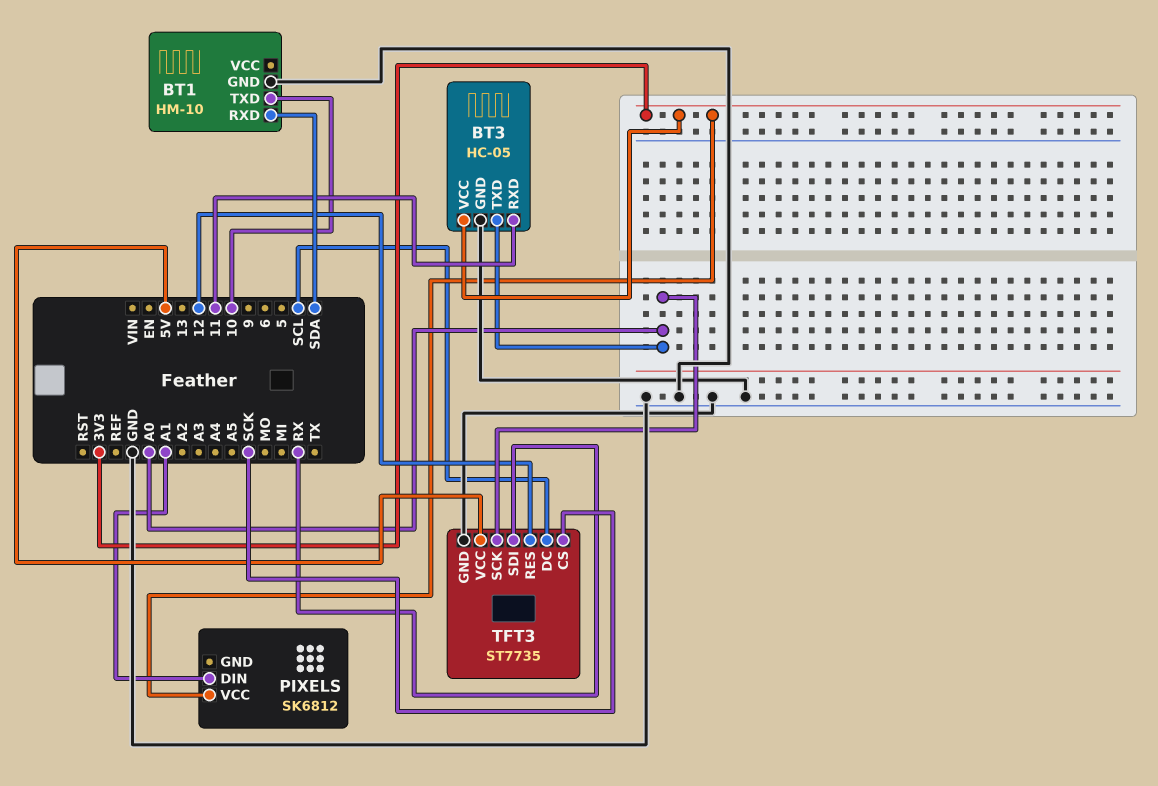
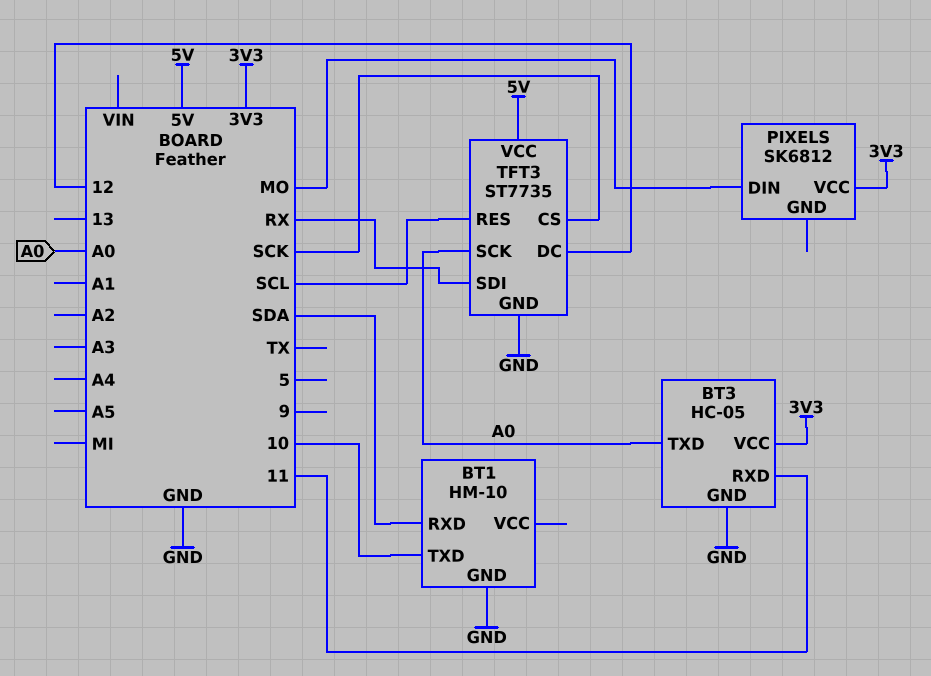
PIXELS pin DIN: A1 -> MO
TFT3 pin DC: SCL -> 12
TFT3 pin RES: 12 -> SCL

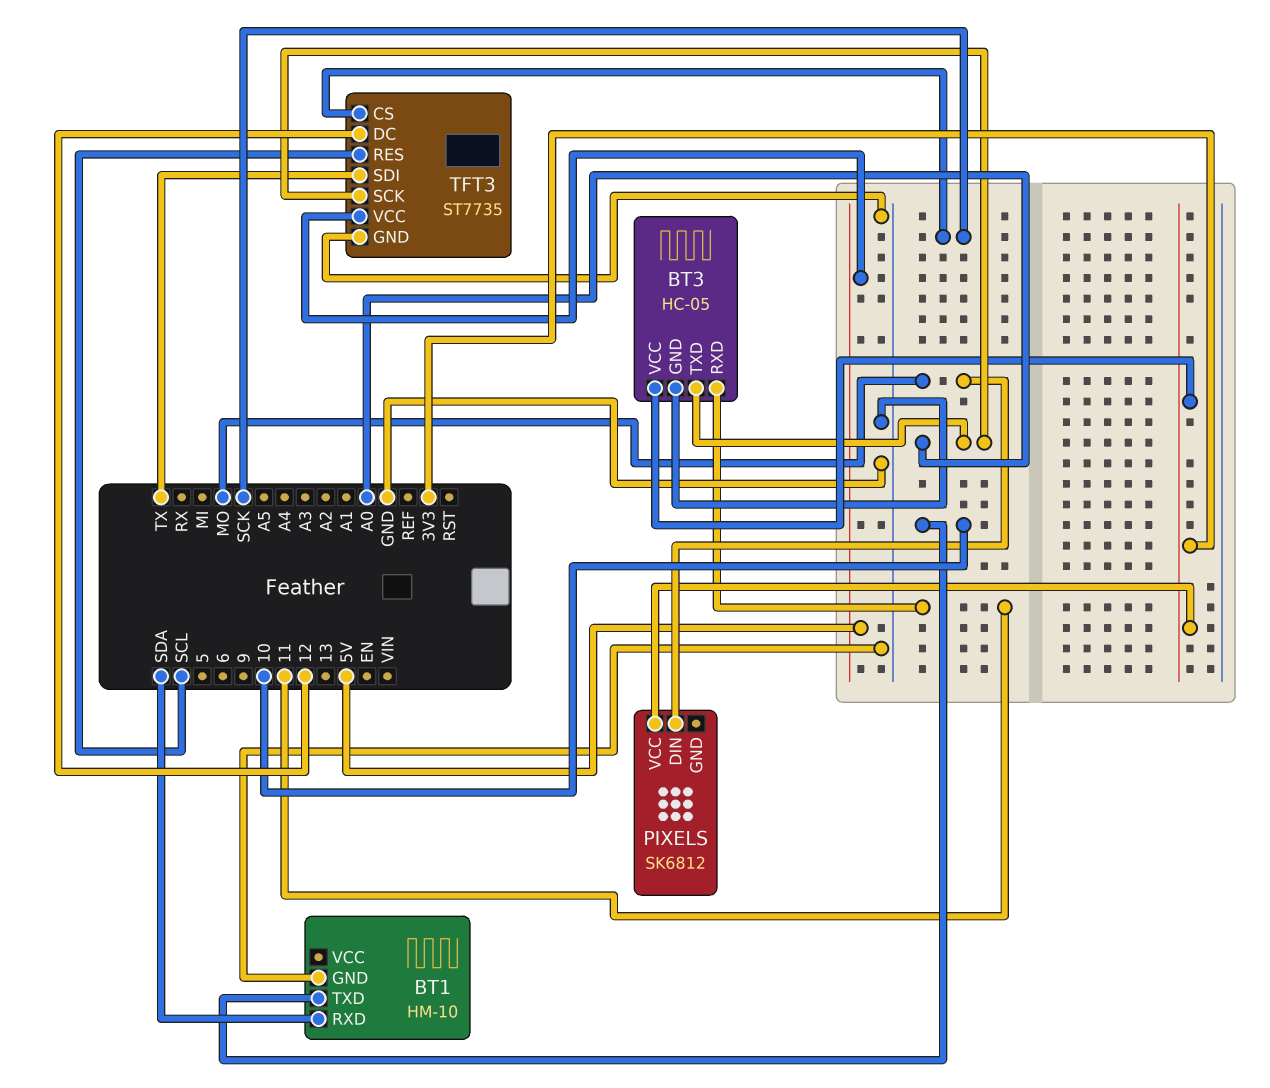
TFT3 pin SDI: RX -> TX

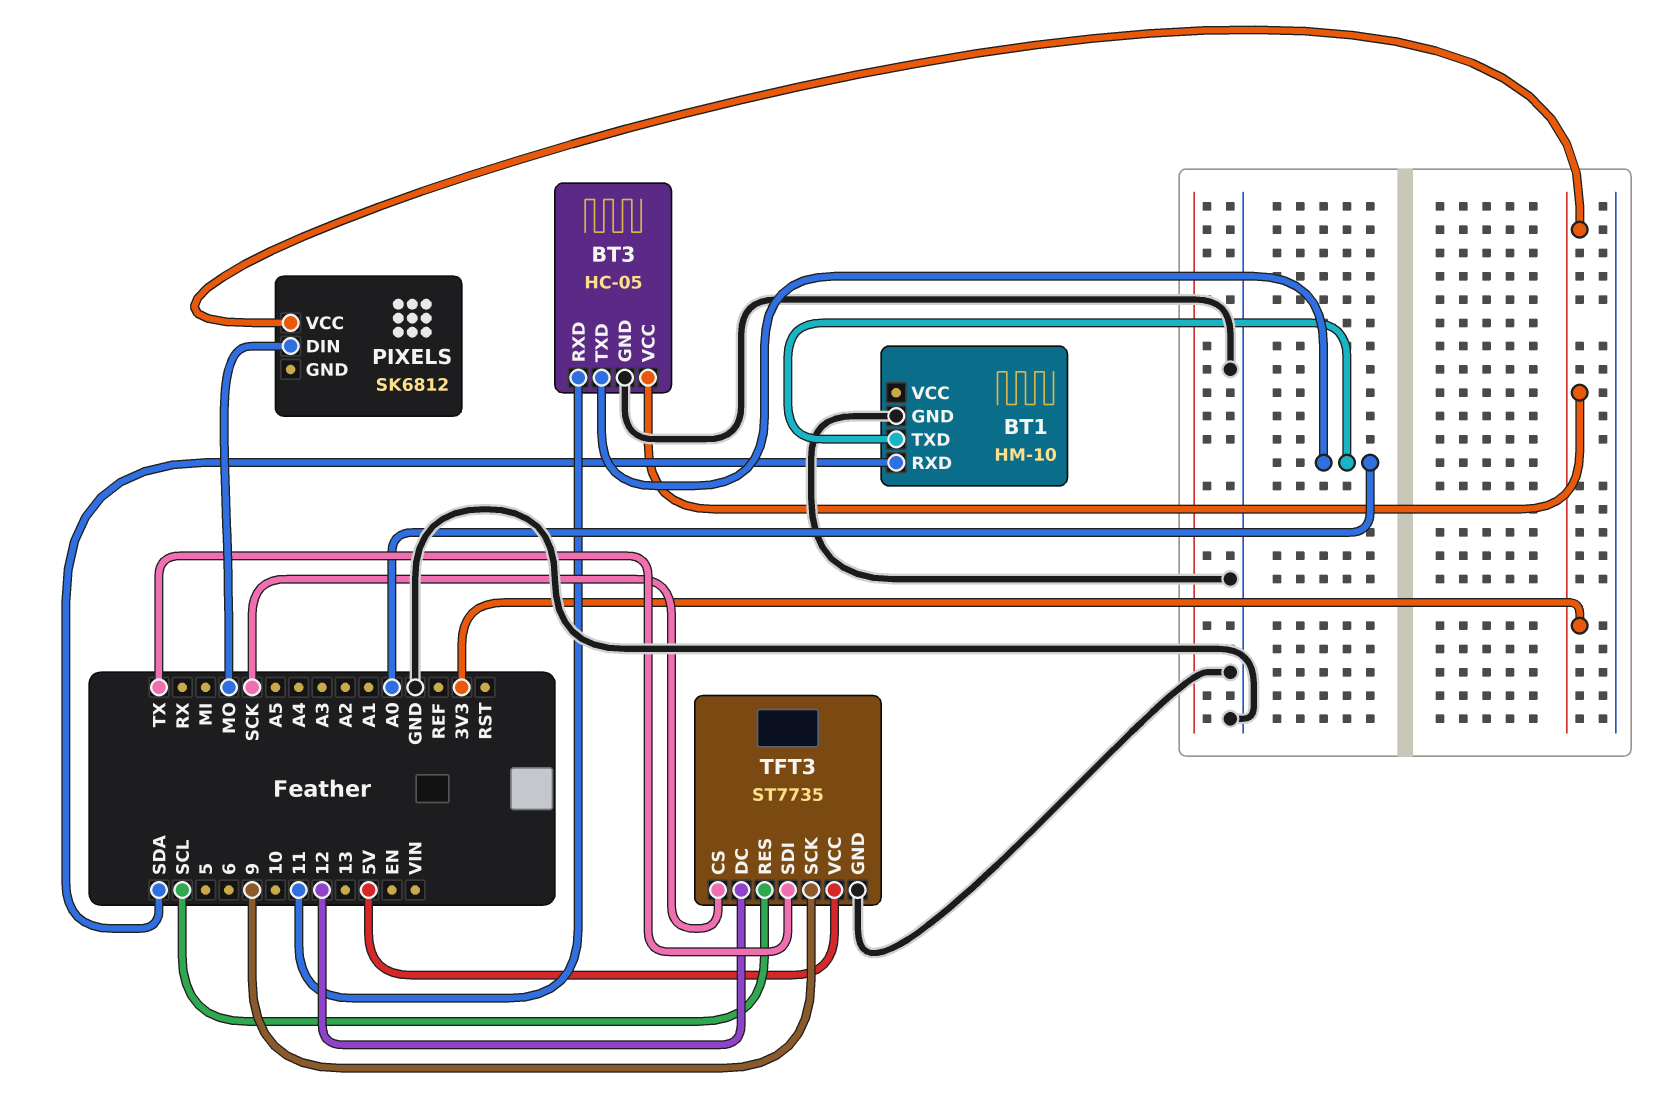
BT1 pin TXD: 10 -> A0
TFT3 pin SCK: A0 -> 9

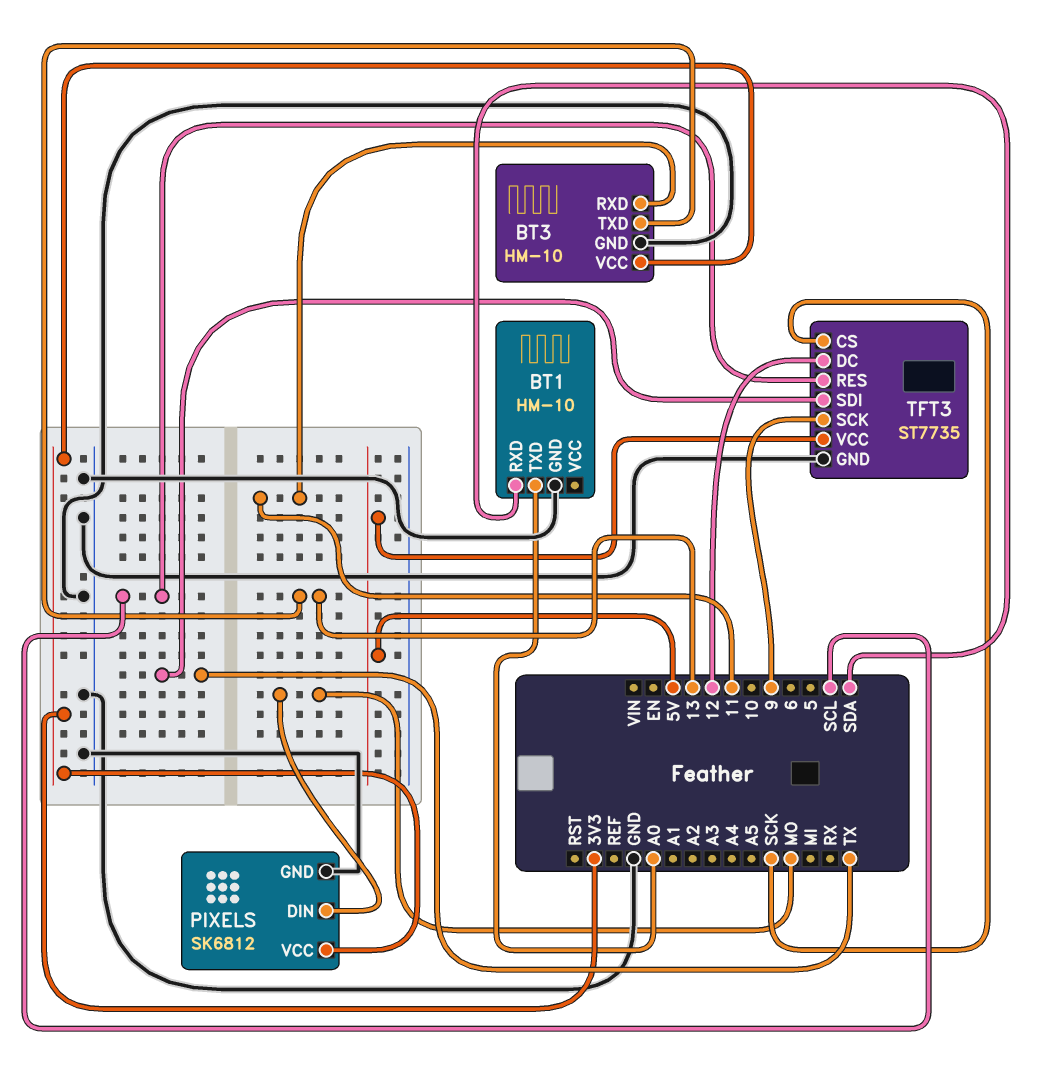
BT3: HC-05 -> HM-10
BT3 pin TXD: A0 -> 13
PIXELS pin GND: none -> GND

